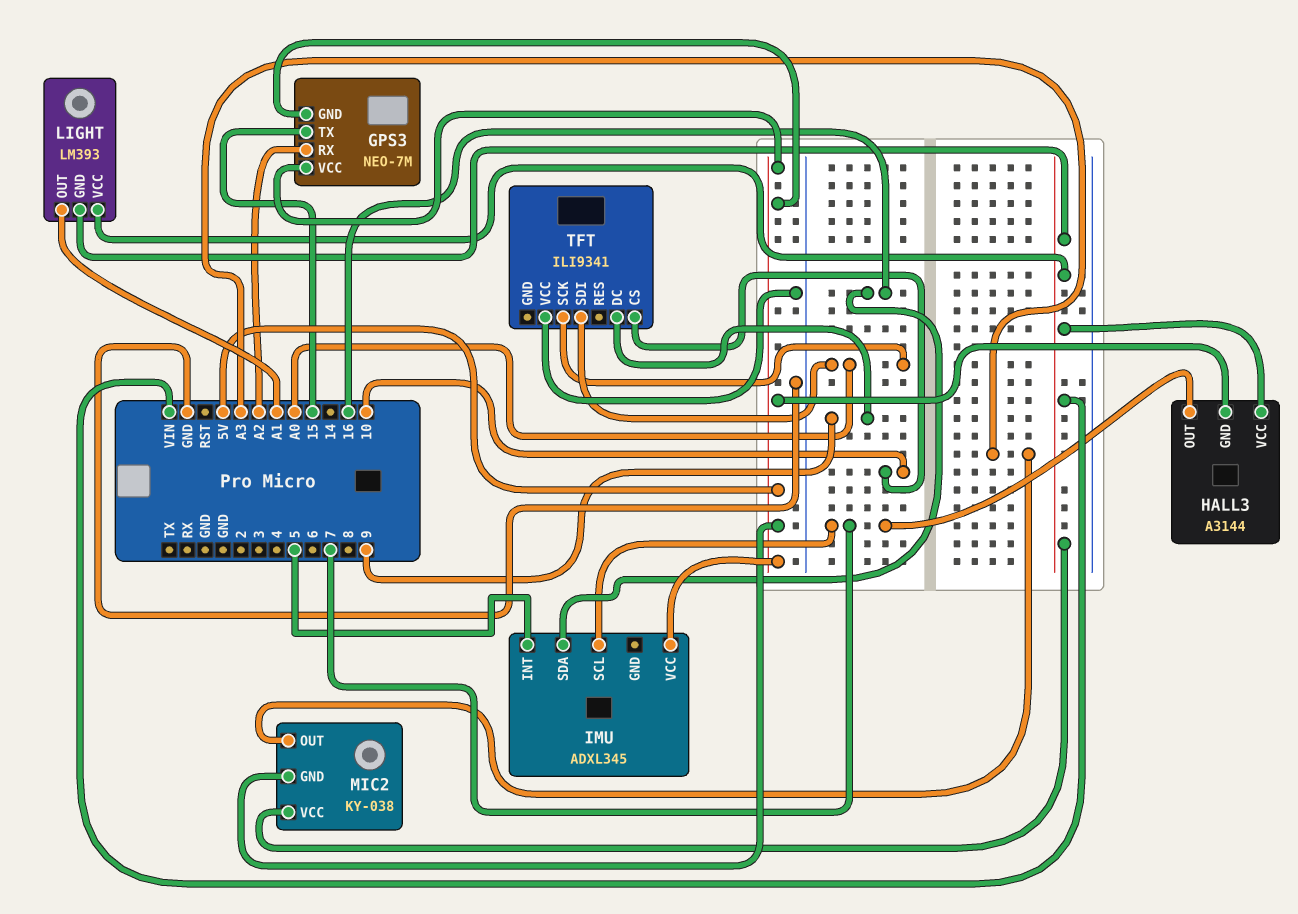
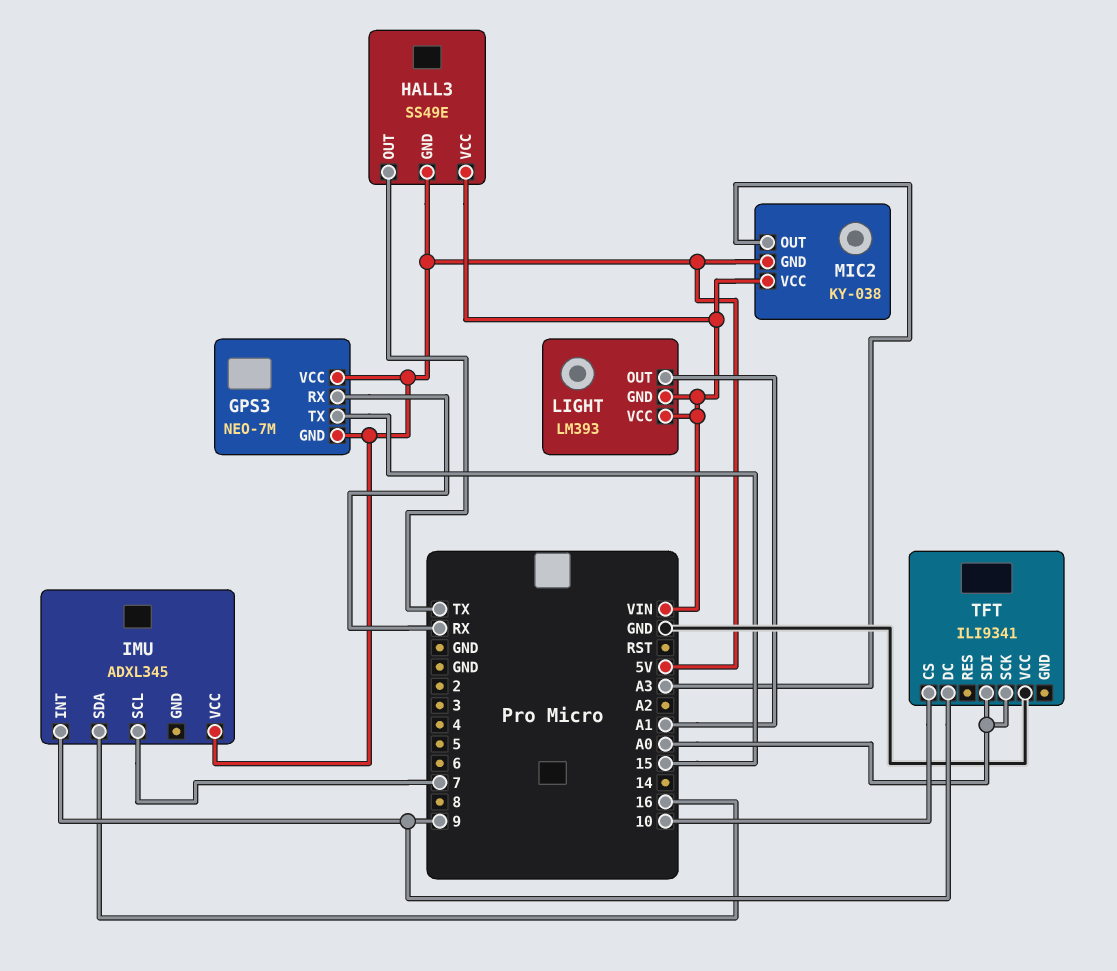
GPS3 pin RX: A2 -> RX
HALL3: A3144 -> SS49E
HALL3 pin OUT: 7 -> TX
IMU pin INT: 5 -> 9

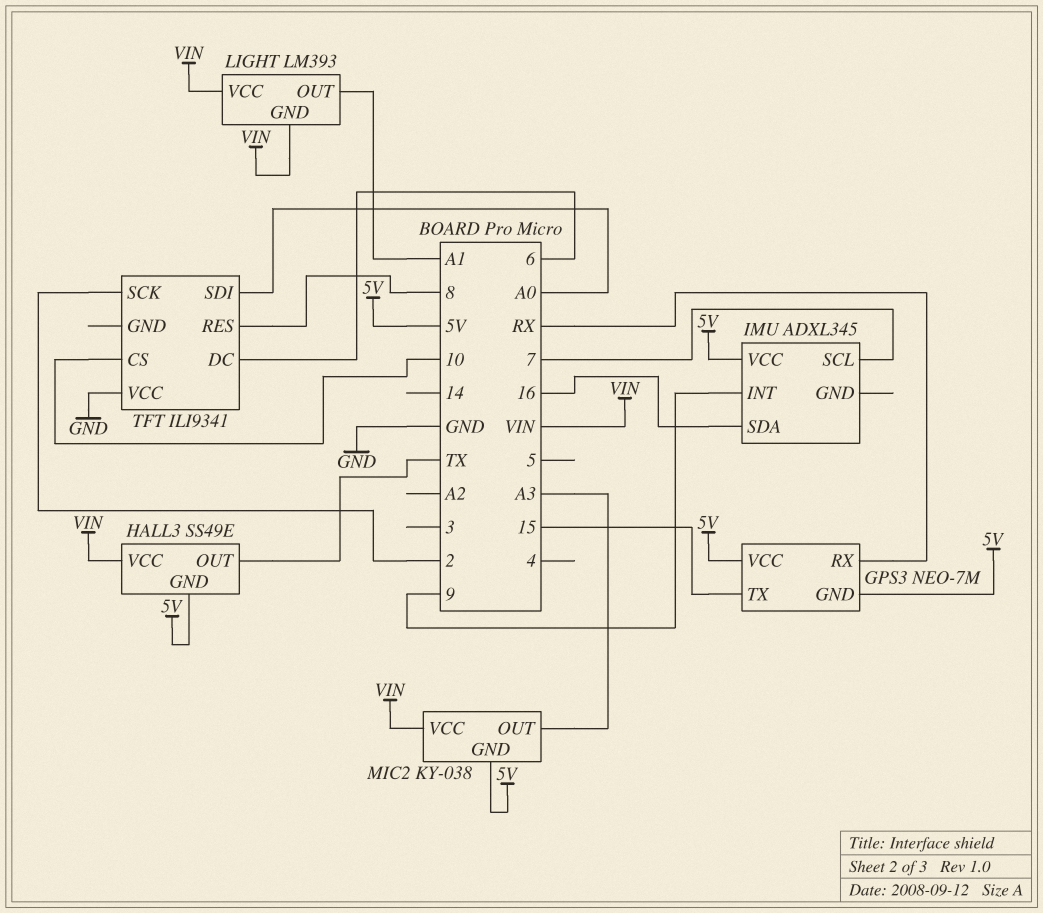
TFT pin DC: 9 -> 6
TFT pin RES: none -> 8
TFT pin SCK: A0 -> 2

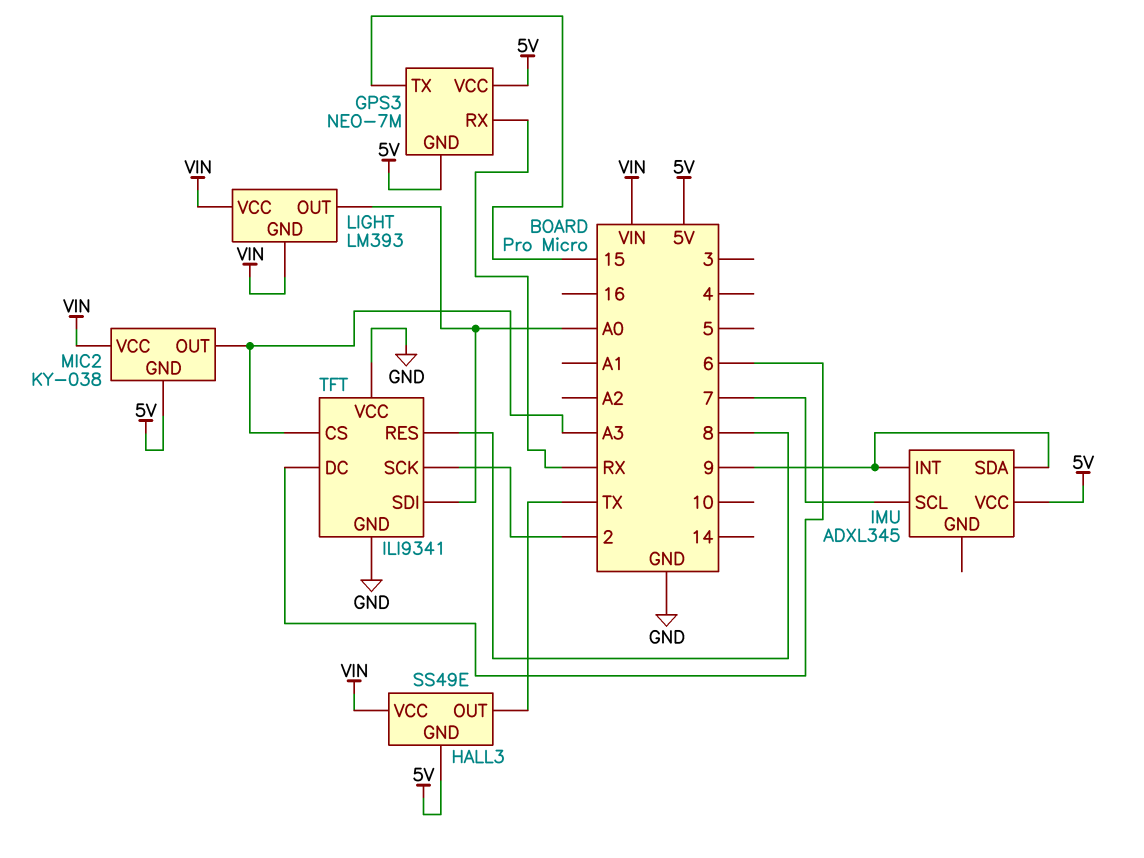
IMU pin SDA: 16 -> 9
LIGHT pin OUT: A1 -> A0
TFT pin CS: 10 -> A3
TFT pin GND: none -> GND

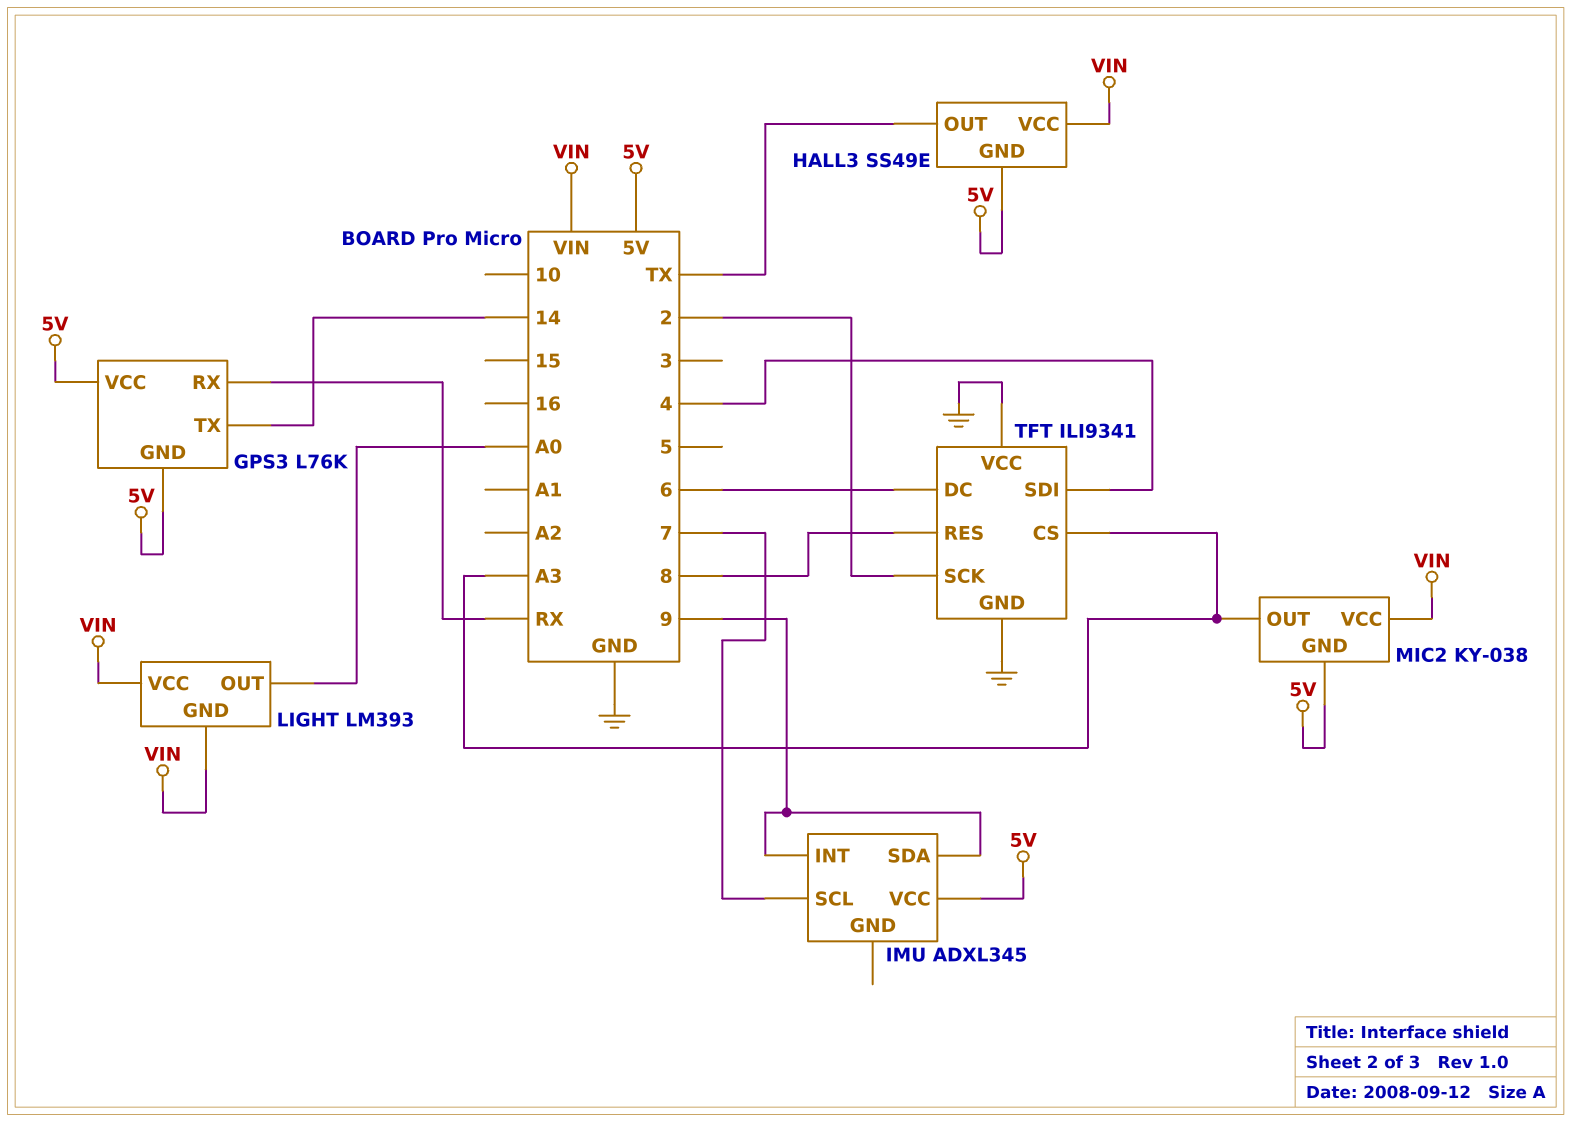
GPS3: NEO-7M -> L76K
GPS3 pin TX: 15 -> 14
TFT pin SDI: A0 -> 4

